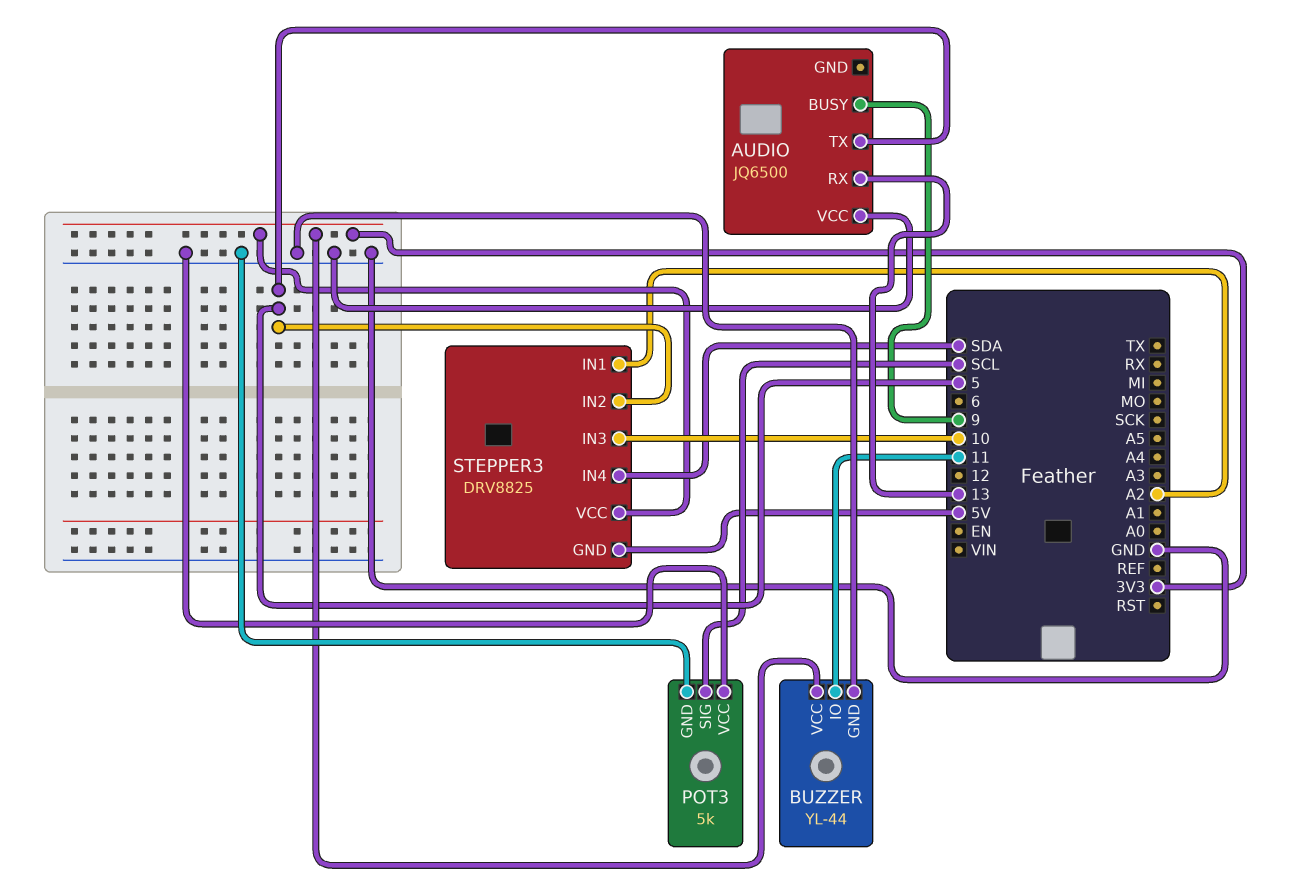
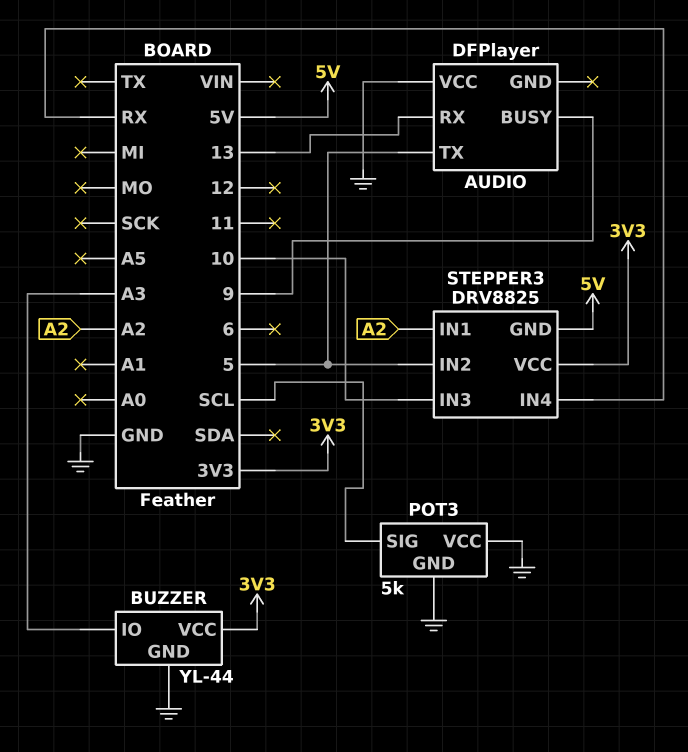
AUDIO: JQ6500 -> DFPlayer
BUZZER pin IO: 11 -> A3
STEPPER3 pin IN4: SDA -> RX

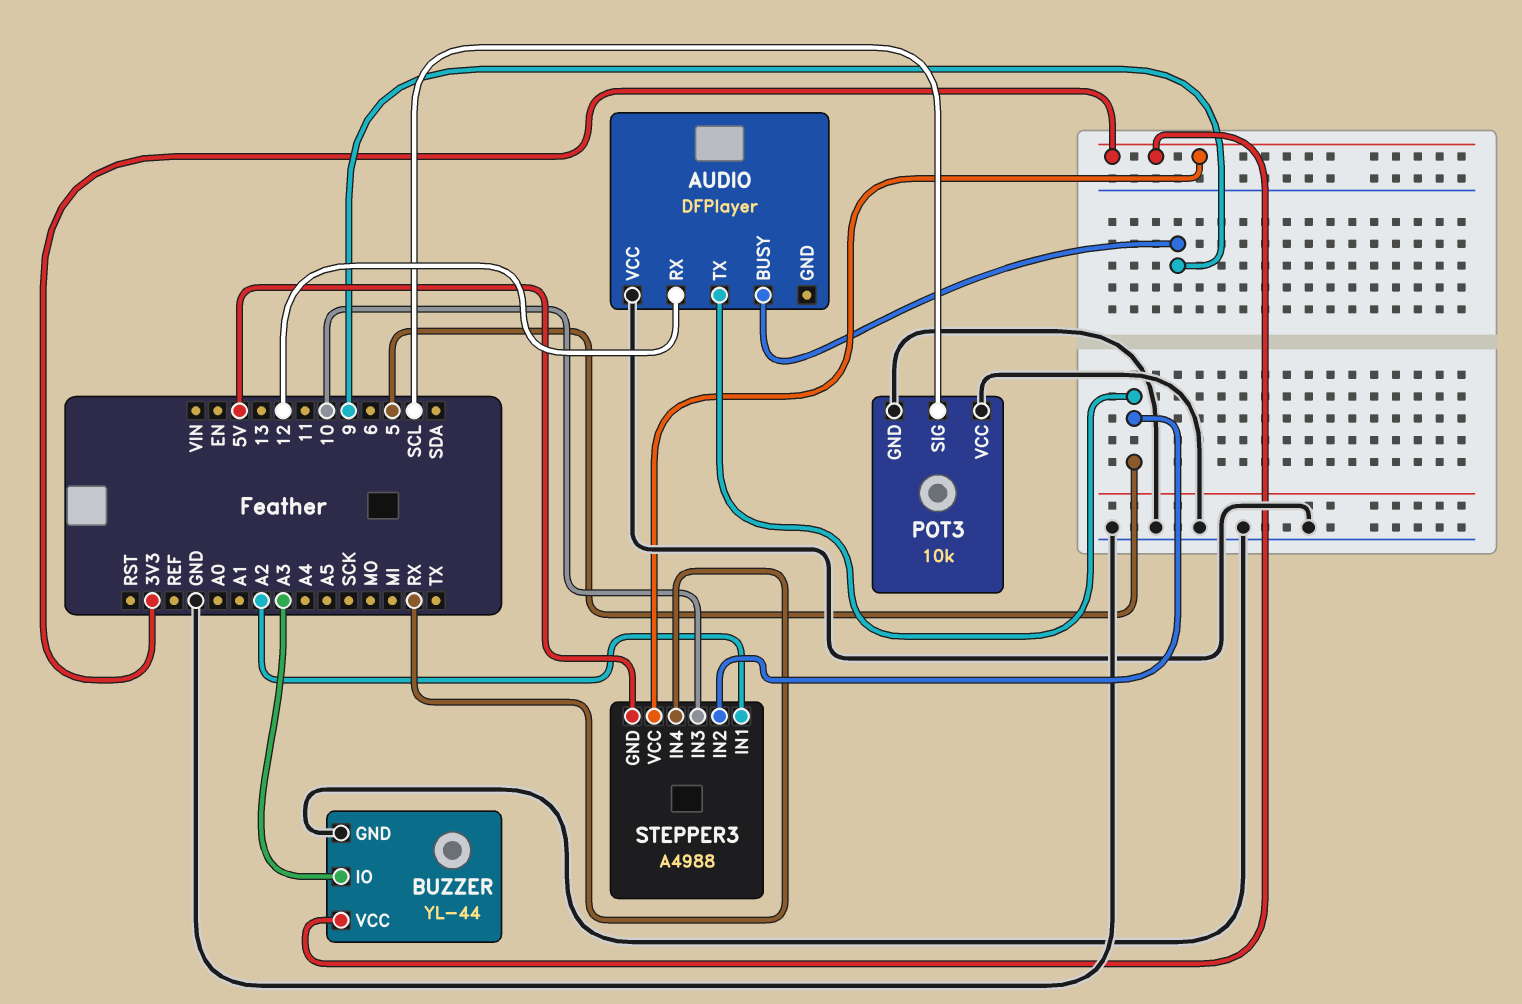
AUDIO pin RX: 13 -> 12
POT3: 5k -> 10k
STEPPER3: DRV8825 -> A4988

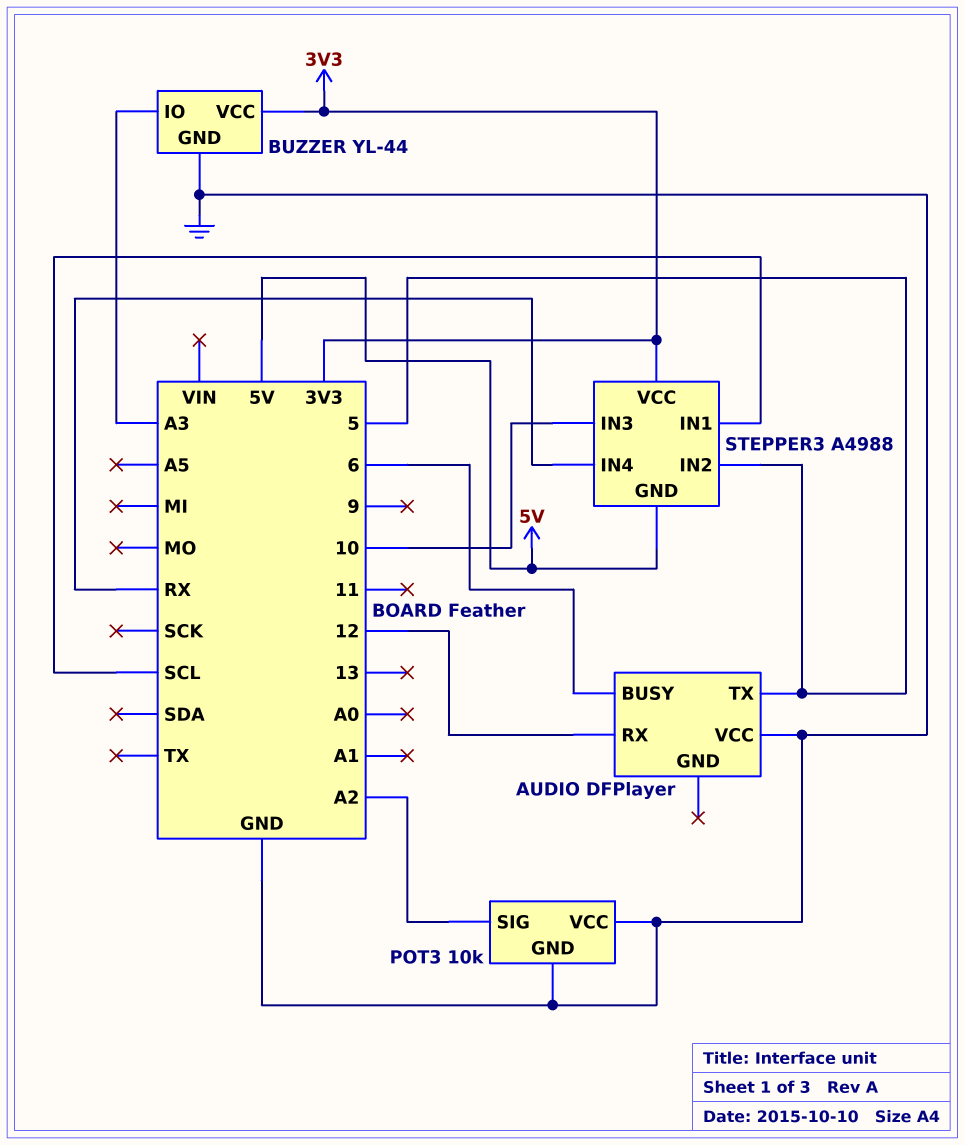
AUDIO pin BUSY: 9 -> 6
POT3 pin SIG: SCL -> A2
STEPPER3 pin IN1: A2 -> SCL

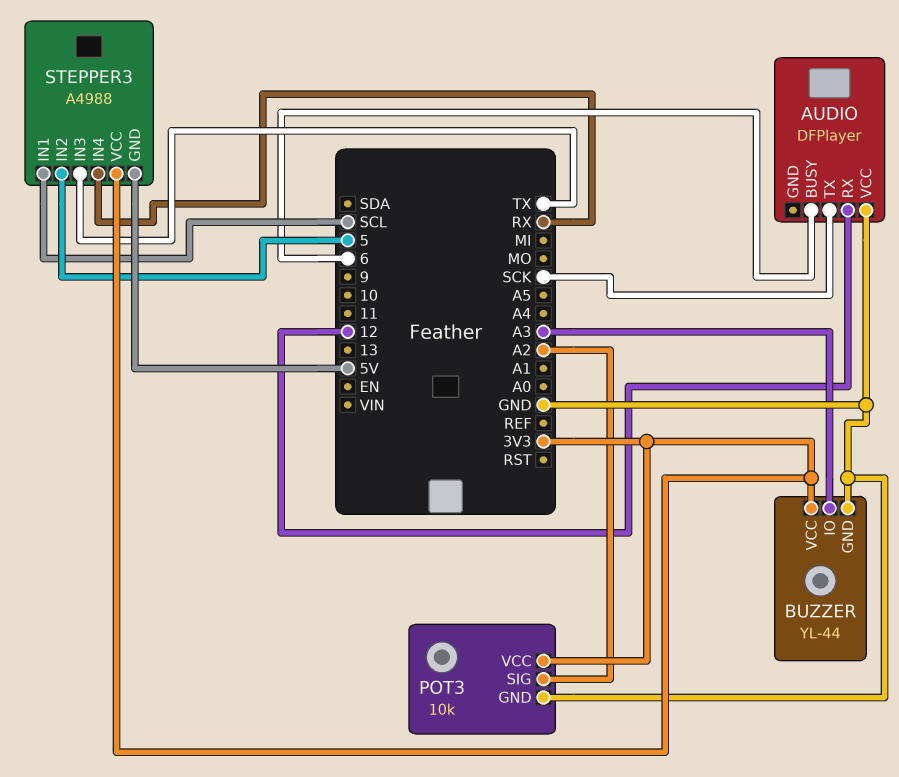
AUDIO pin TX: 5 -> SCK
POT3 pin VCC: GND -> 3V3
STEPPER3 pin IN3: 10 -> TX

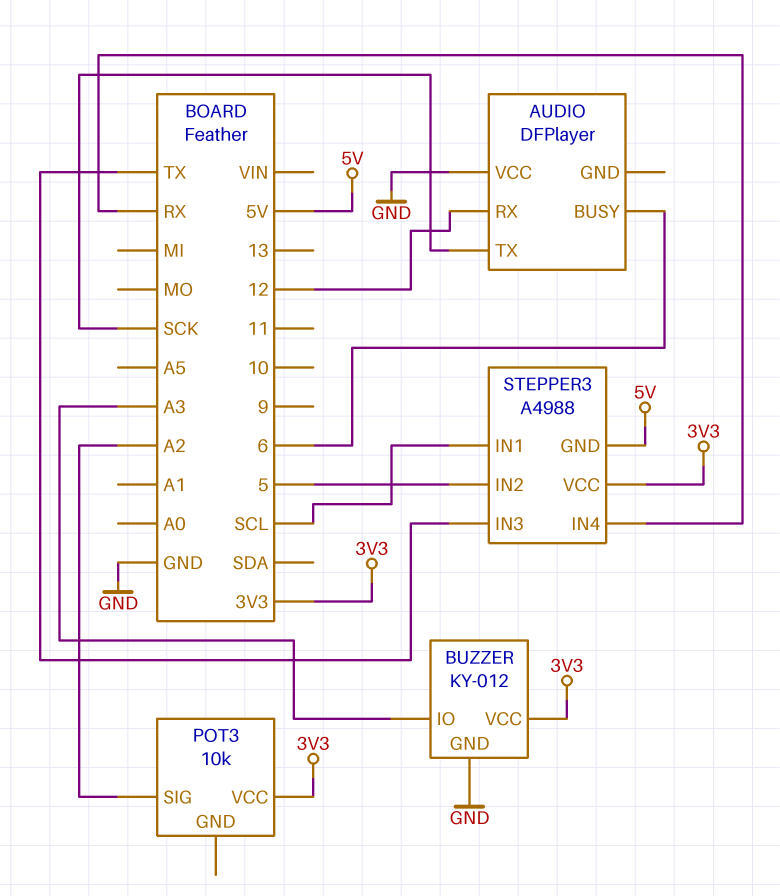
BUZZER: YL-44 -> KY-012
POT3 pin GND: GND -> none

